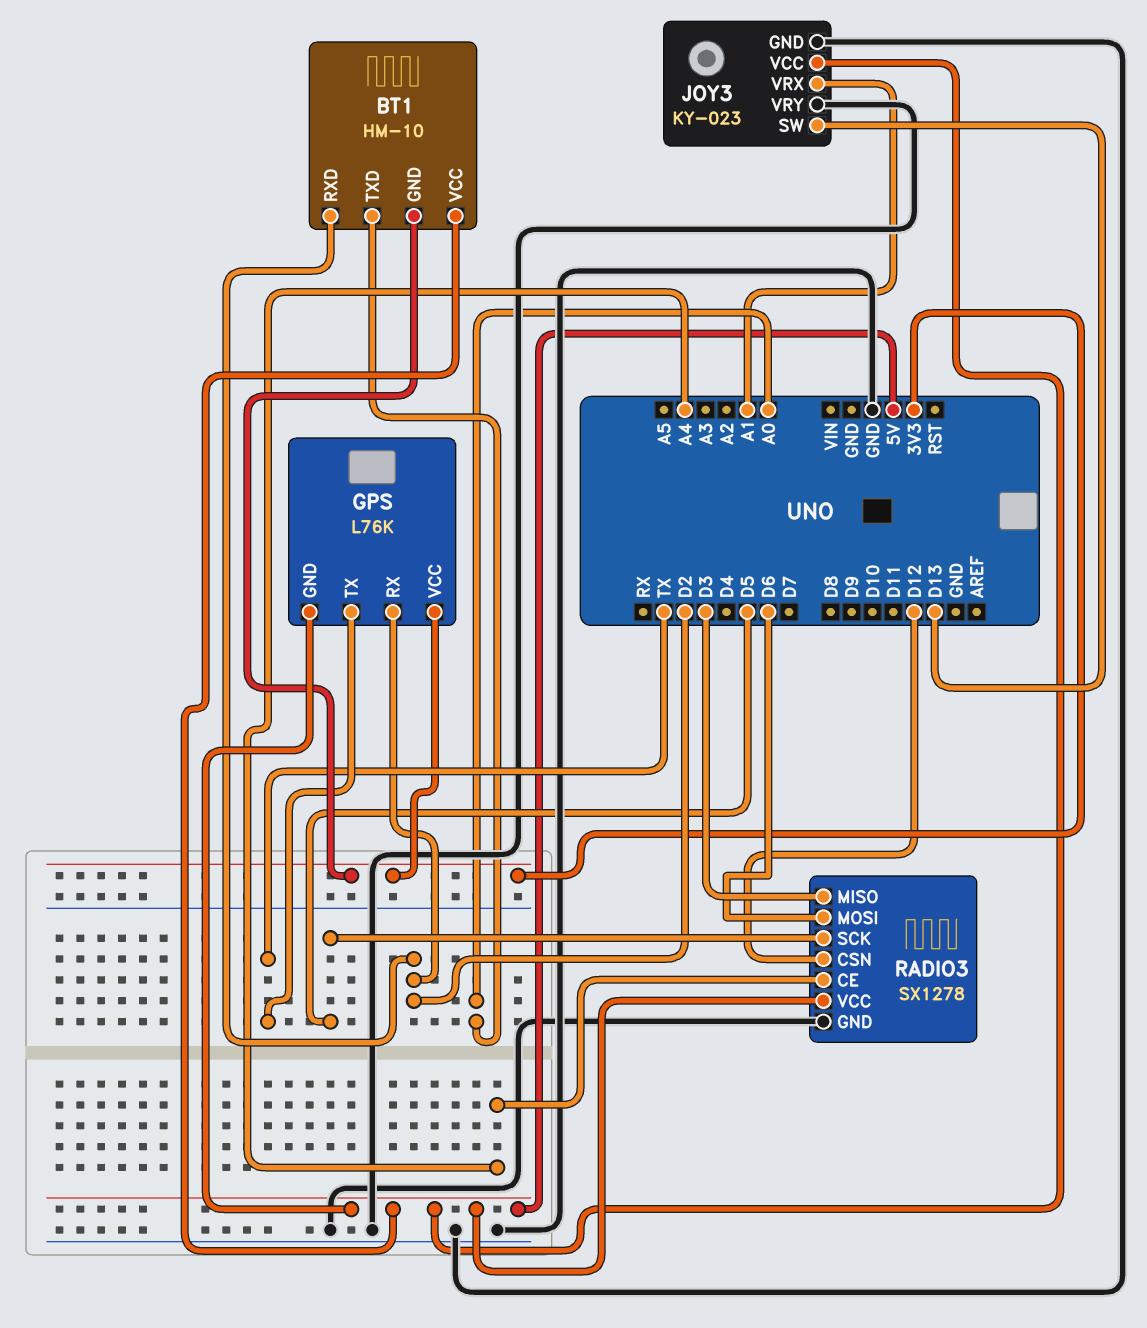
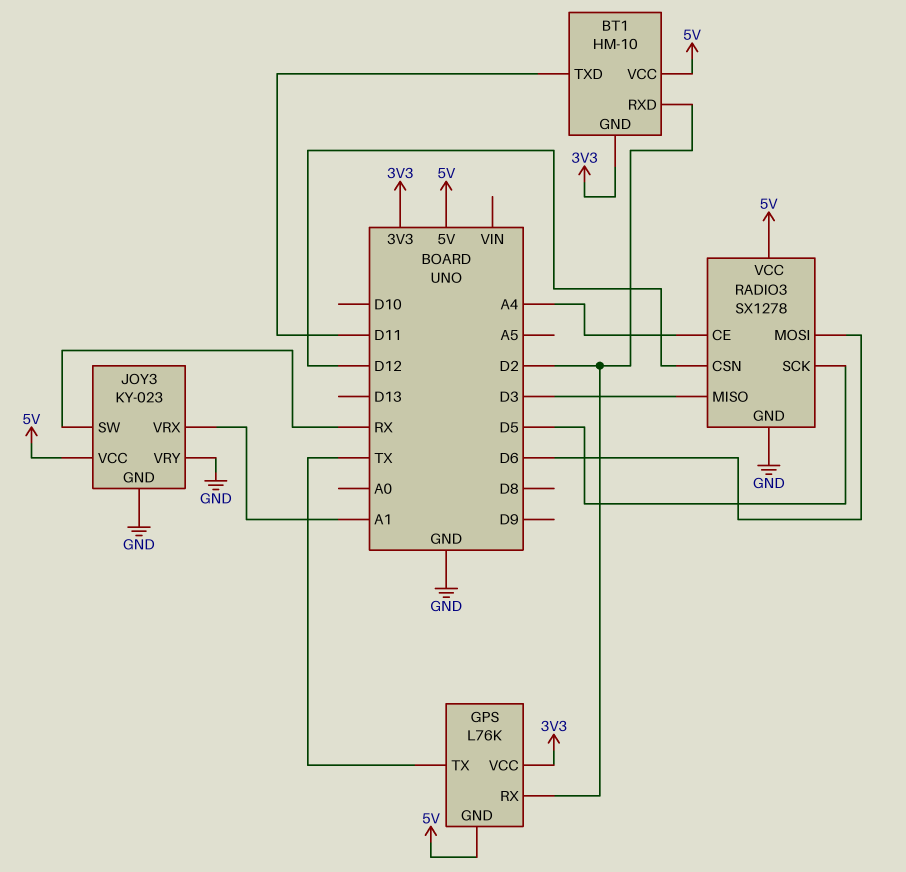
BT1 pin TXD: A0 -> D11
JOY3 pin SW: D13 -> RX

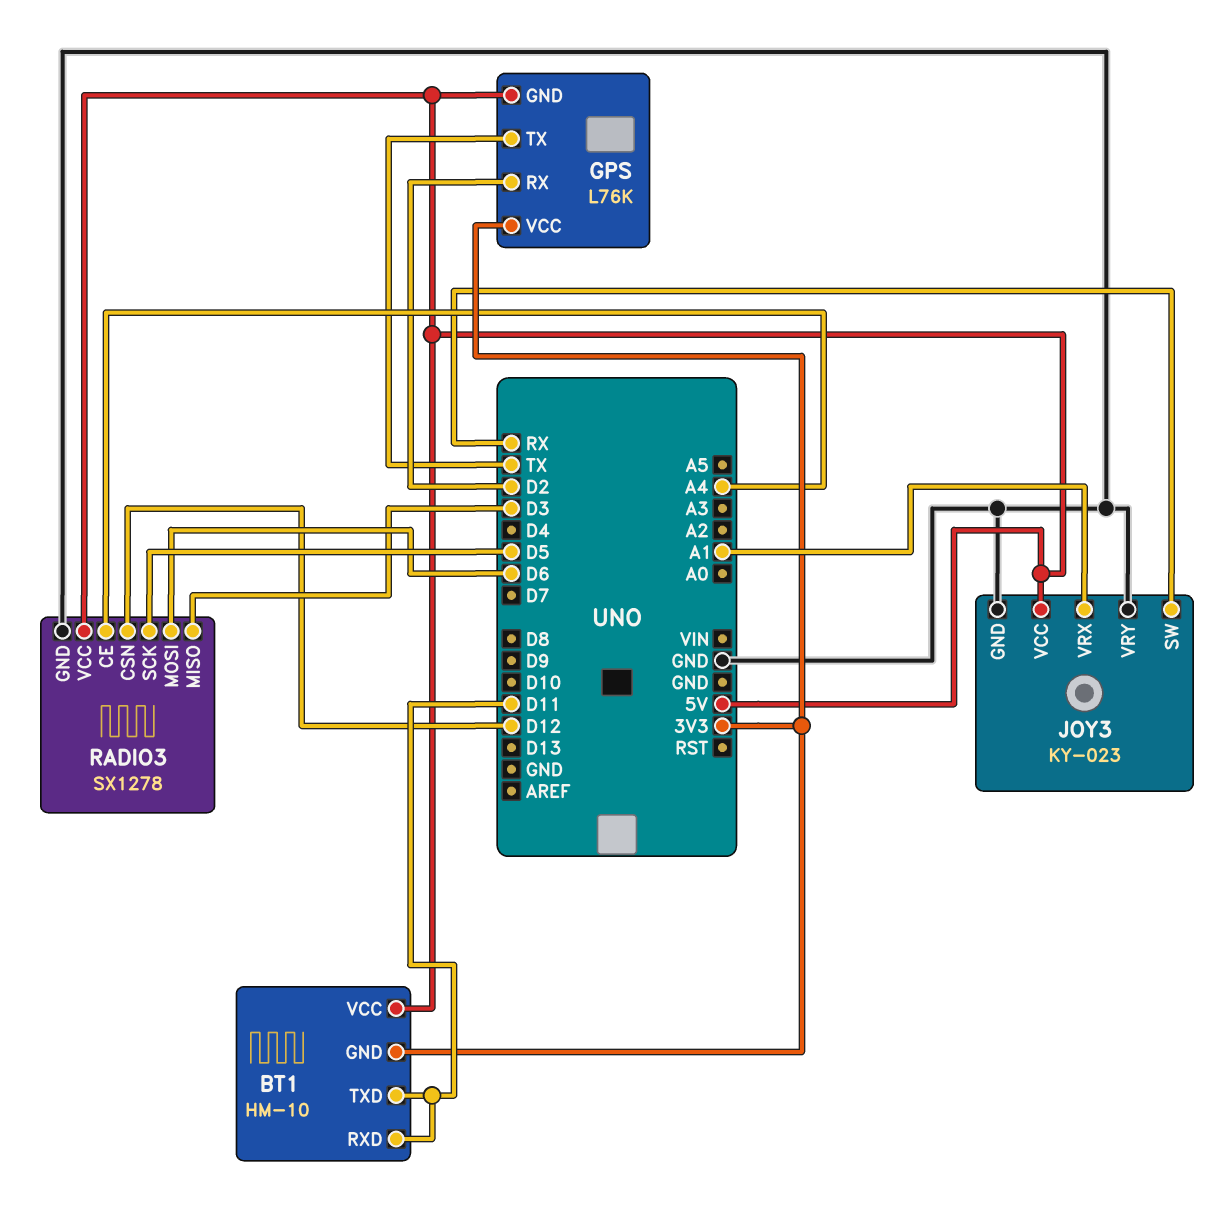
BT1 pin RXD: D2 -> D11

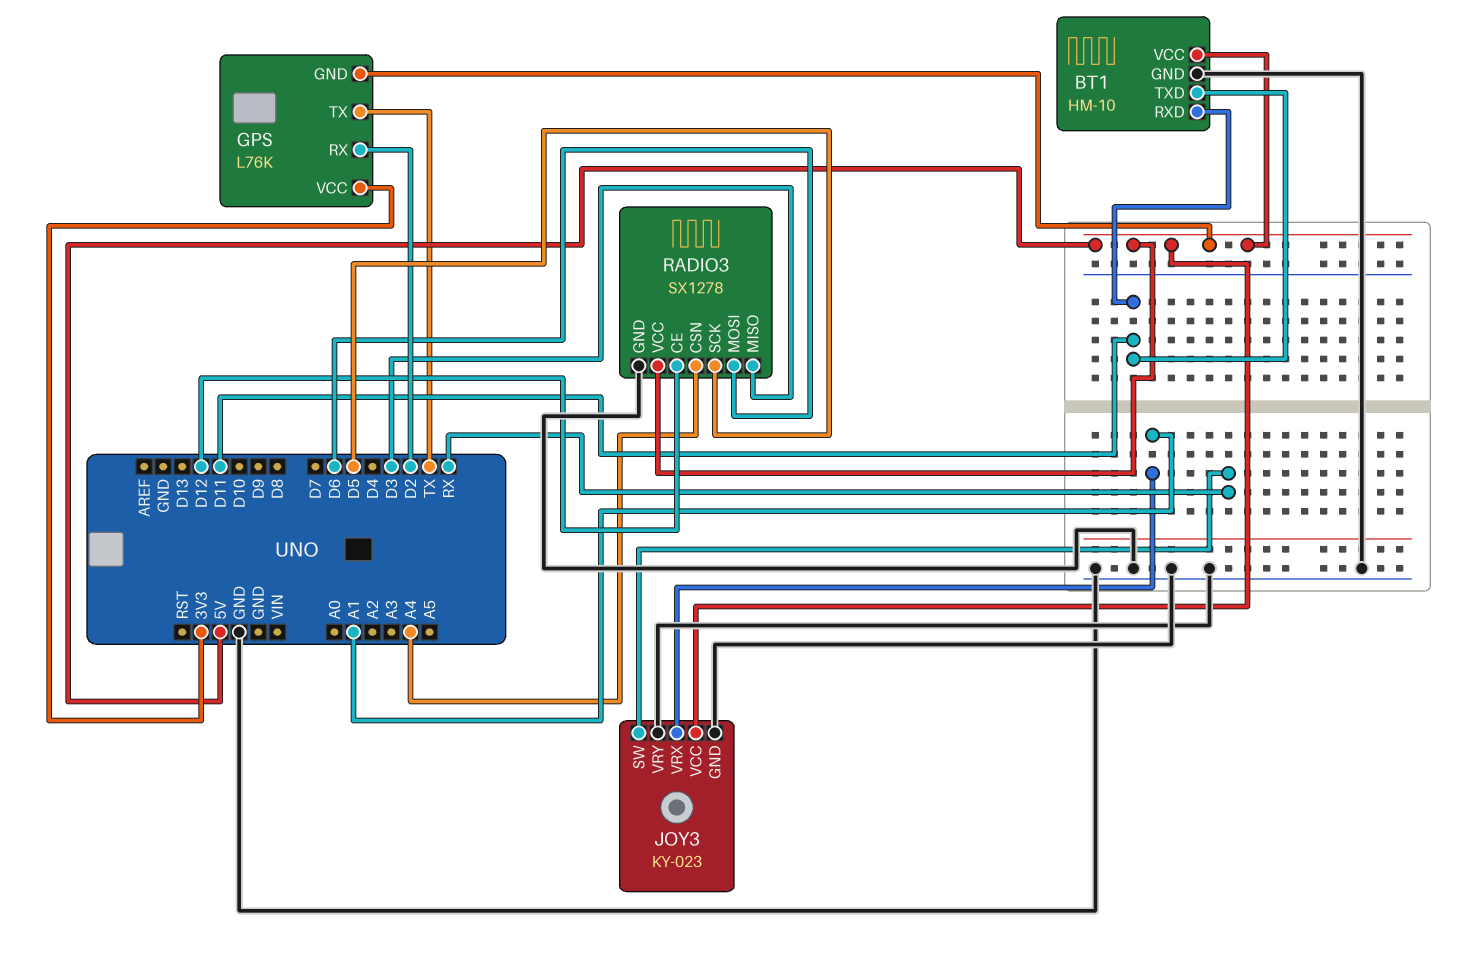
BT1 pin GND: 3V3 -> GND
RADIO3 pin CE: A4 -> D12
RADIO3 pin CSN: D12 -> A4

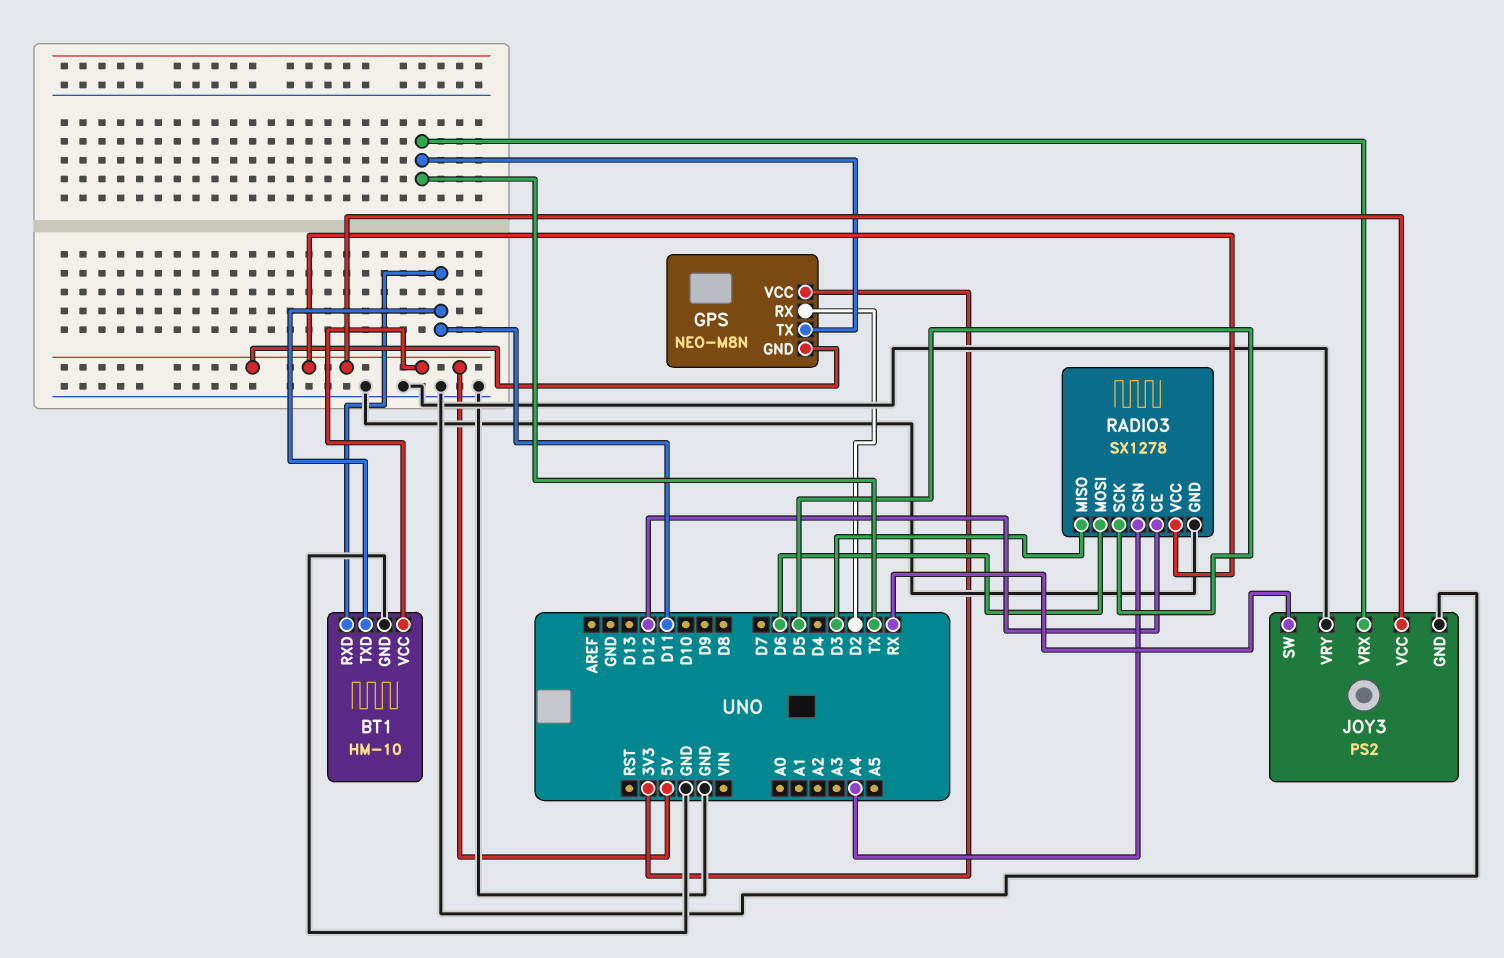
GPS: L76K -> NEO-M8N
JOY3: KY-023 -> PS2
JOY3 pin VRX: A1 -> TX

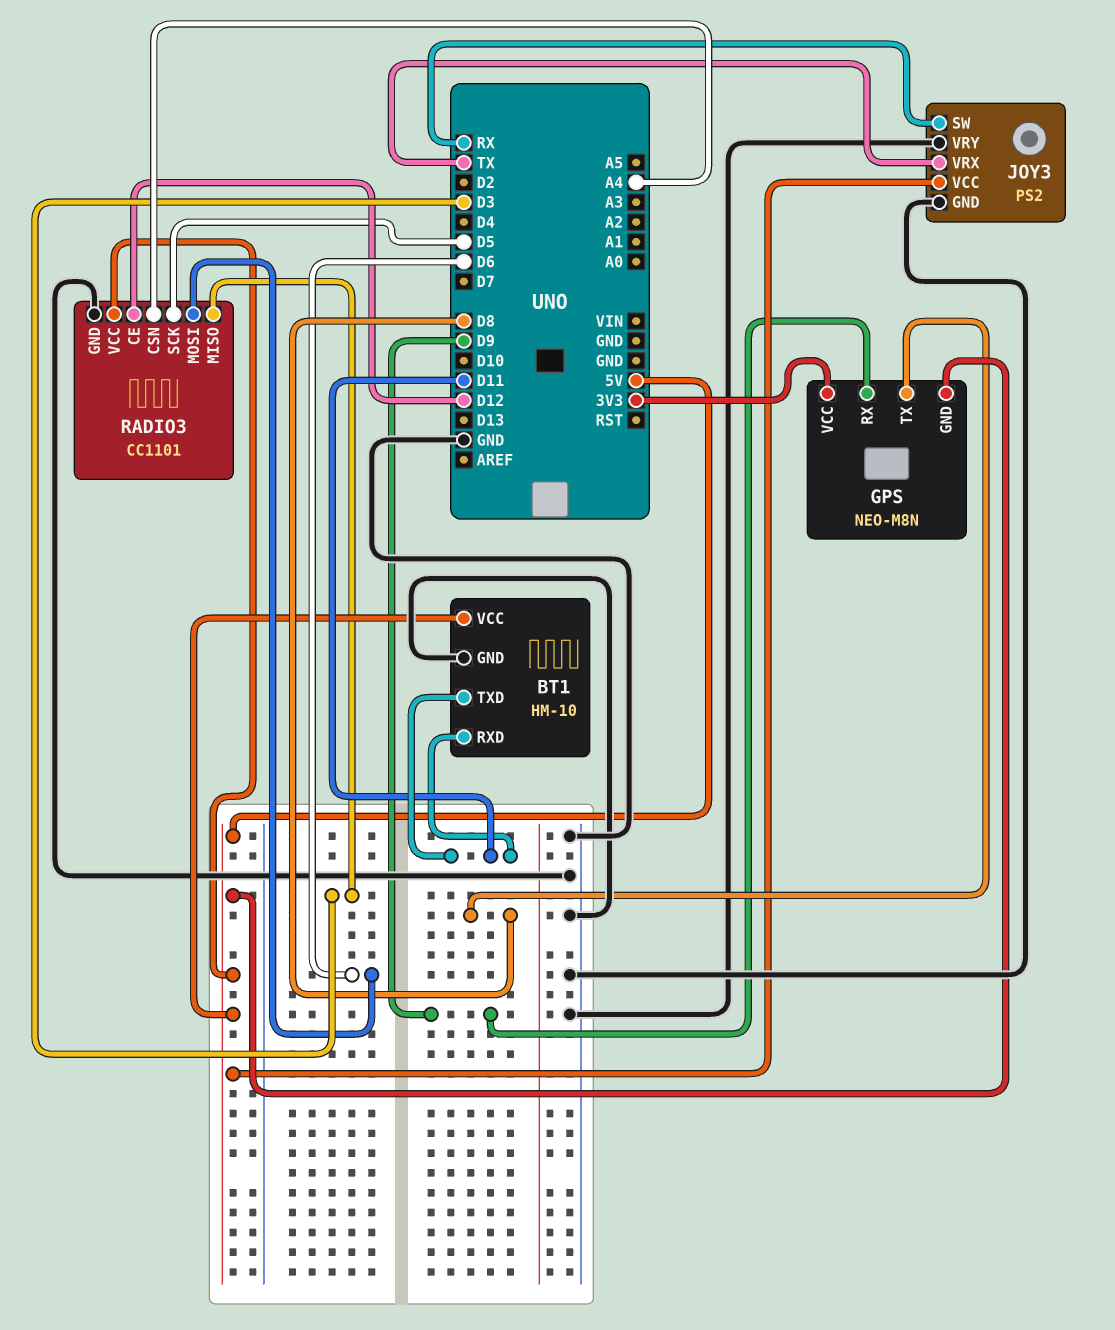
GPS pin RX: D2 -> D9
GPS pin TX: TX -> D8
RADIO3: SX1278 -> CC1101

